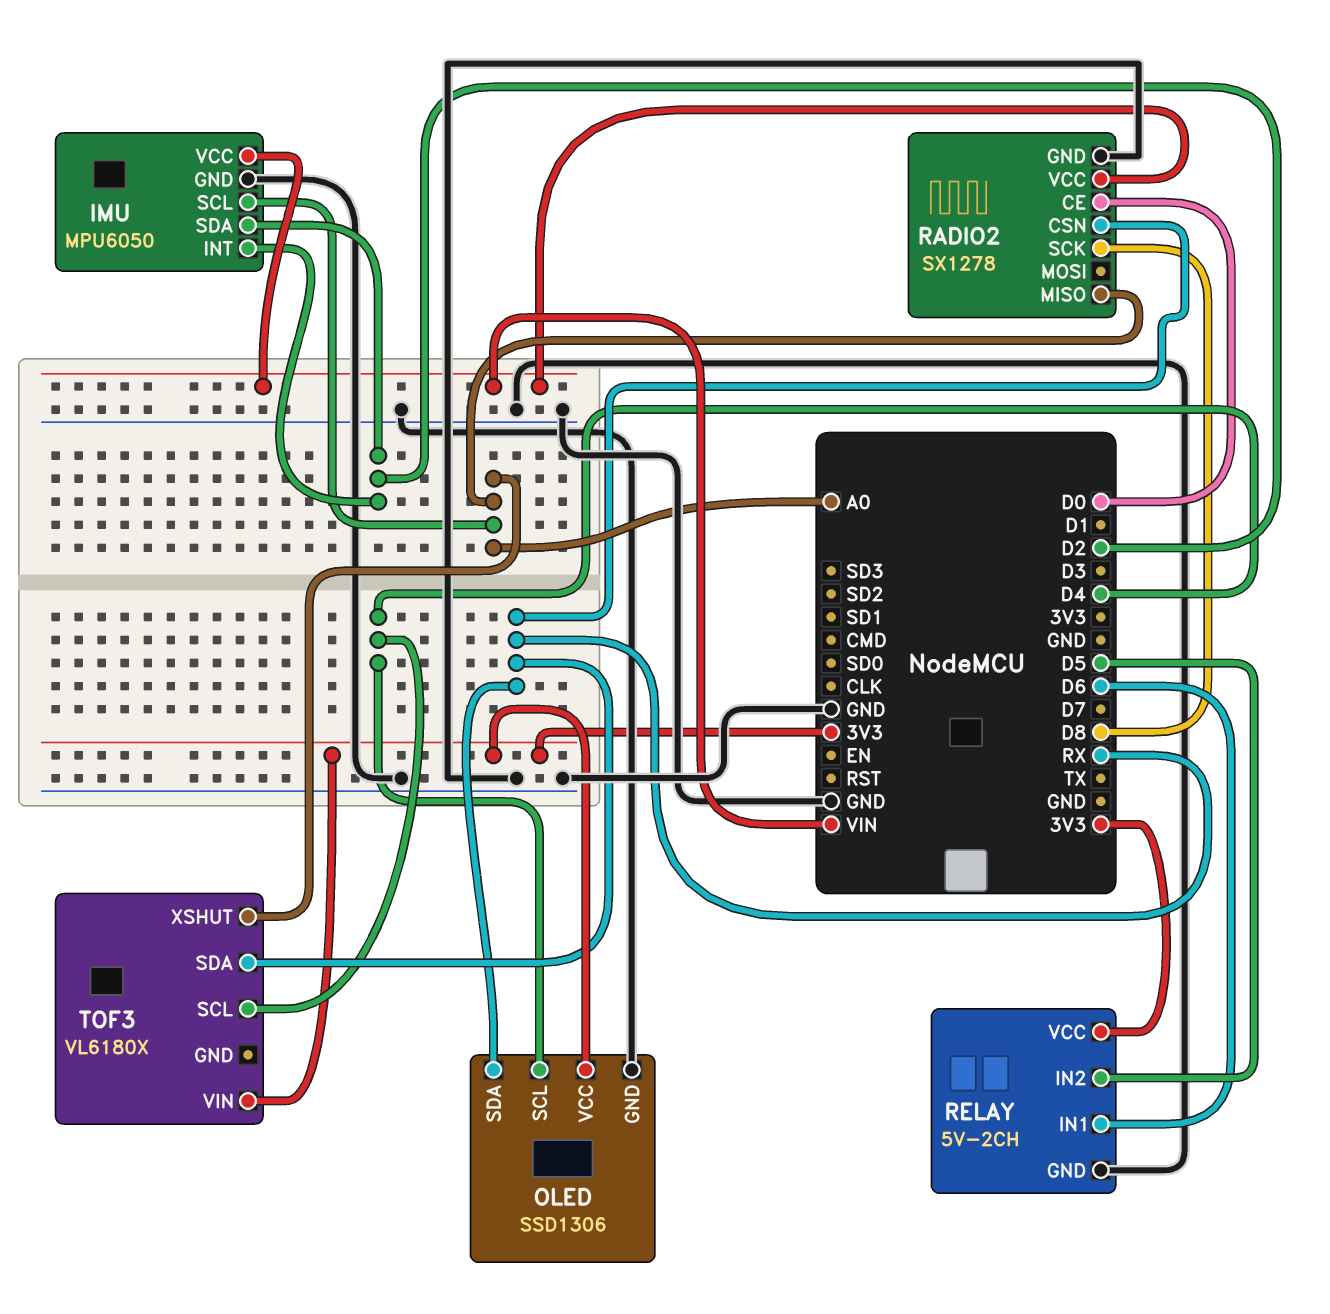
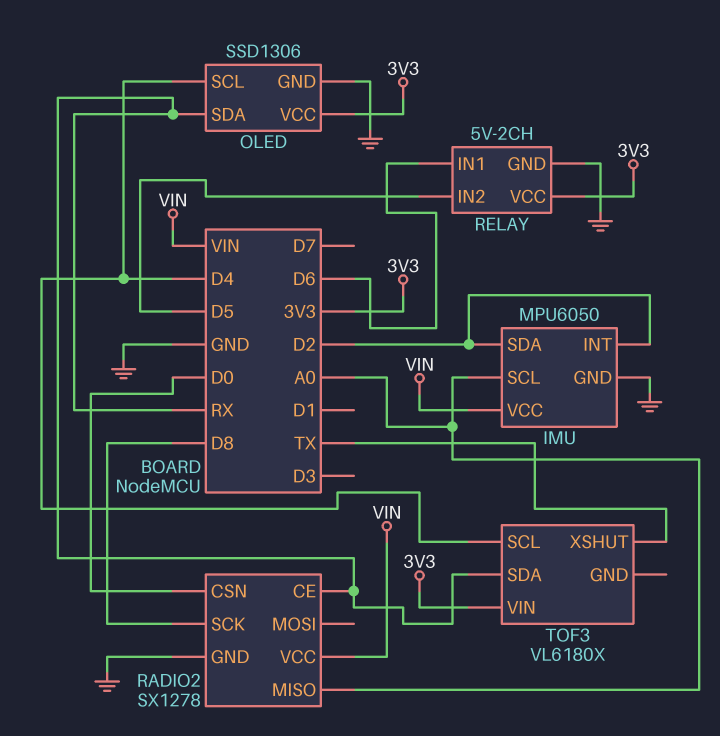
RADIO2 pin CE: D0 -> RX
RADIO2 pin CSN: RX -> D0
TOF3 pin XSHUT: A0 -> TX

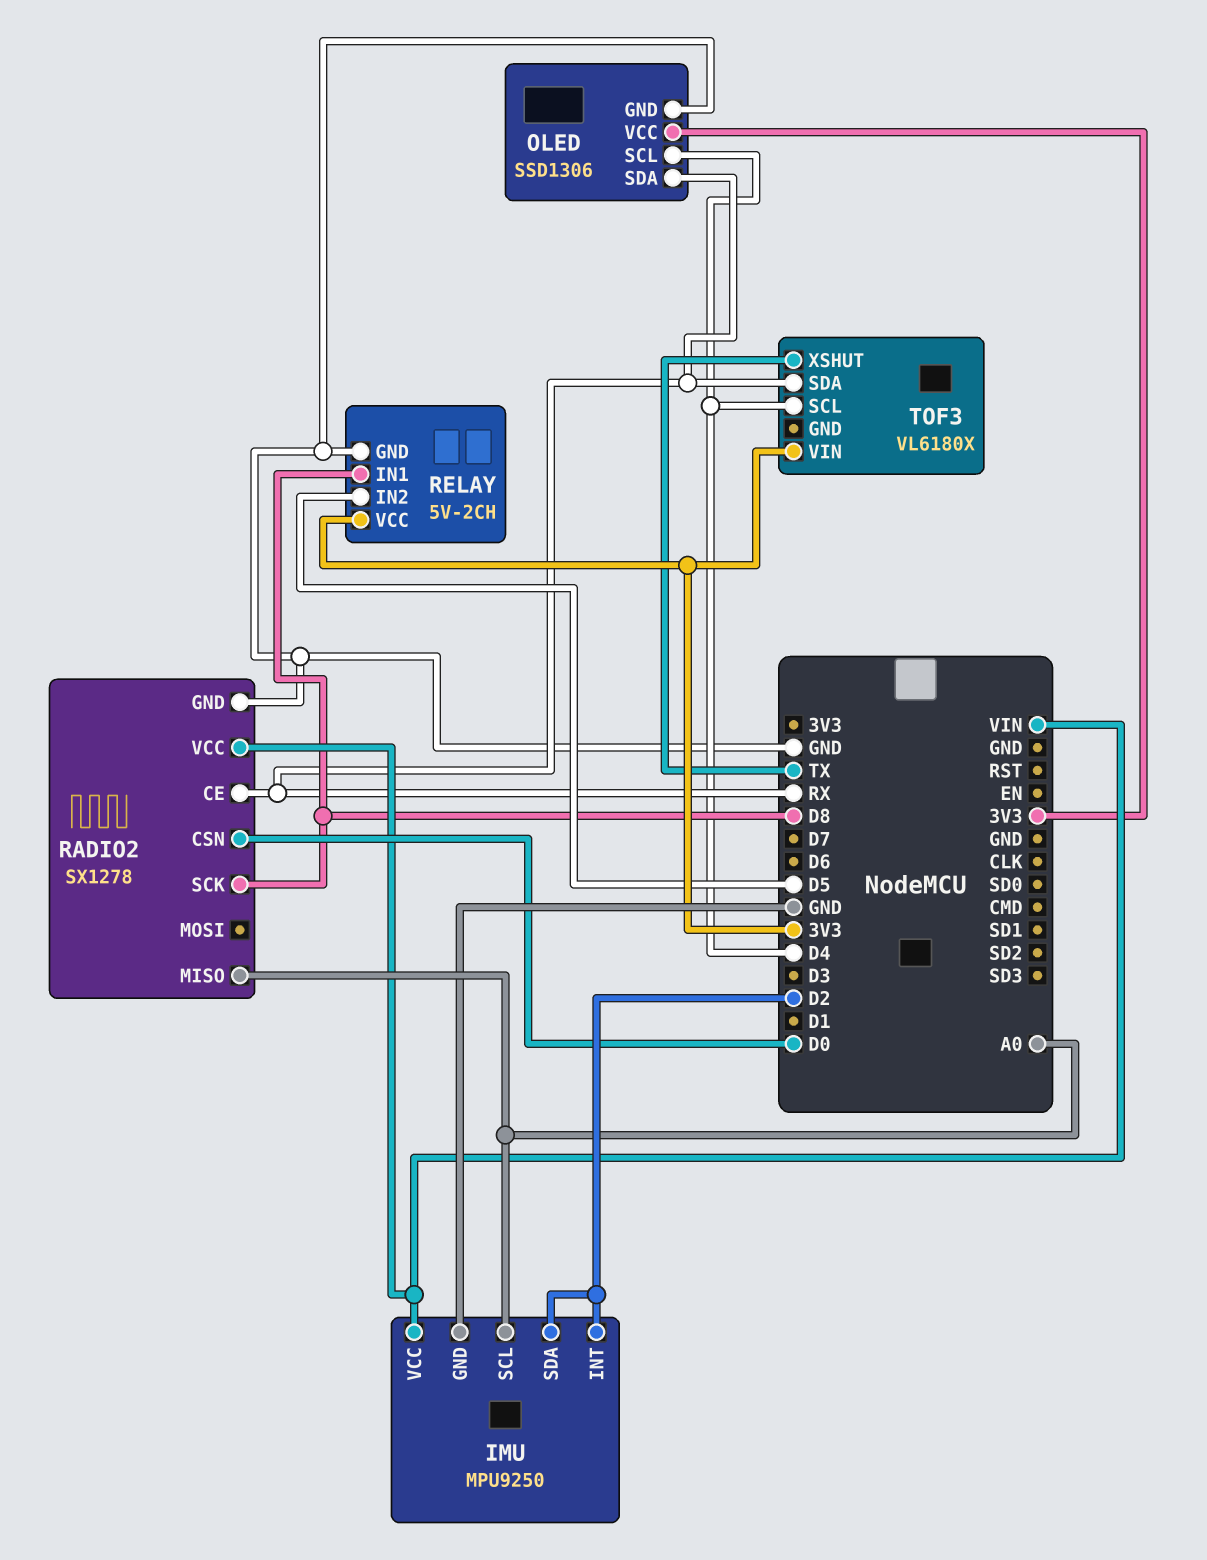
IMU: MPU6050 -> MPU9250
RELAY pin IN1: D6 -> D8

